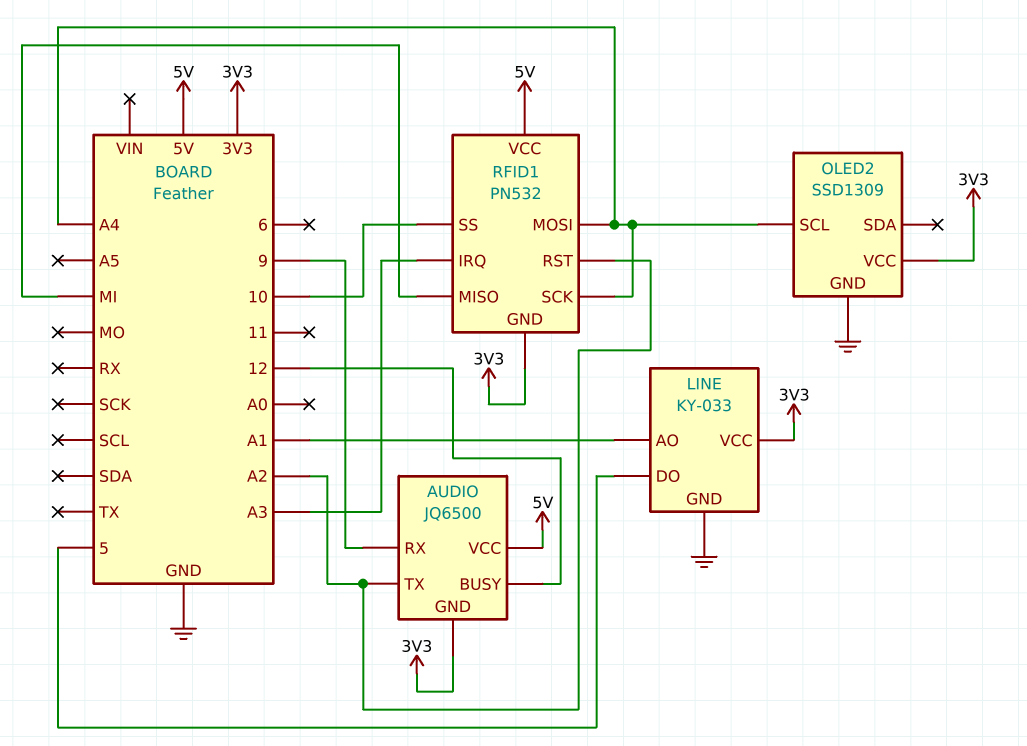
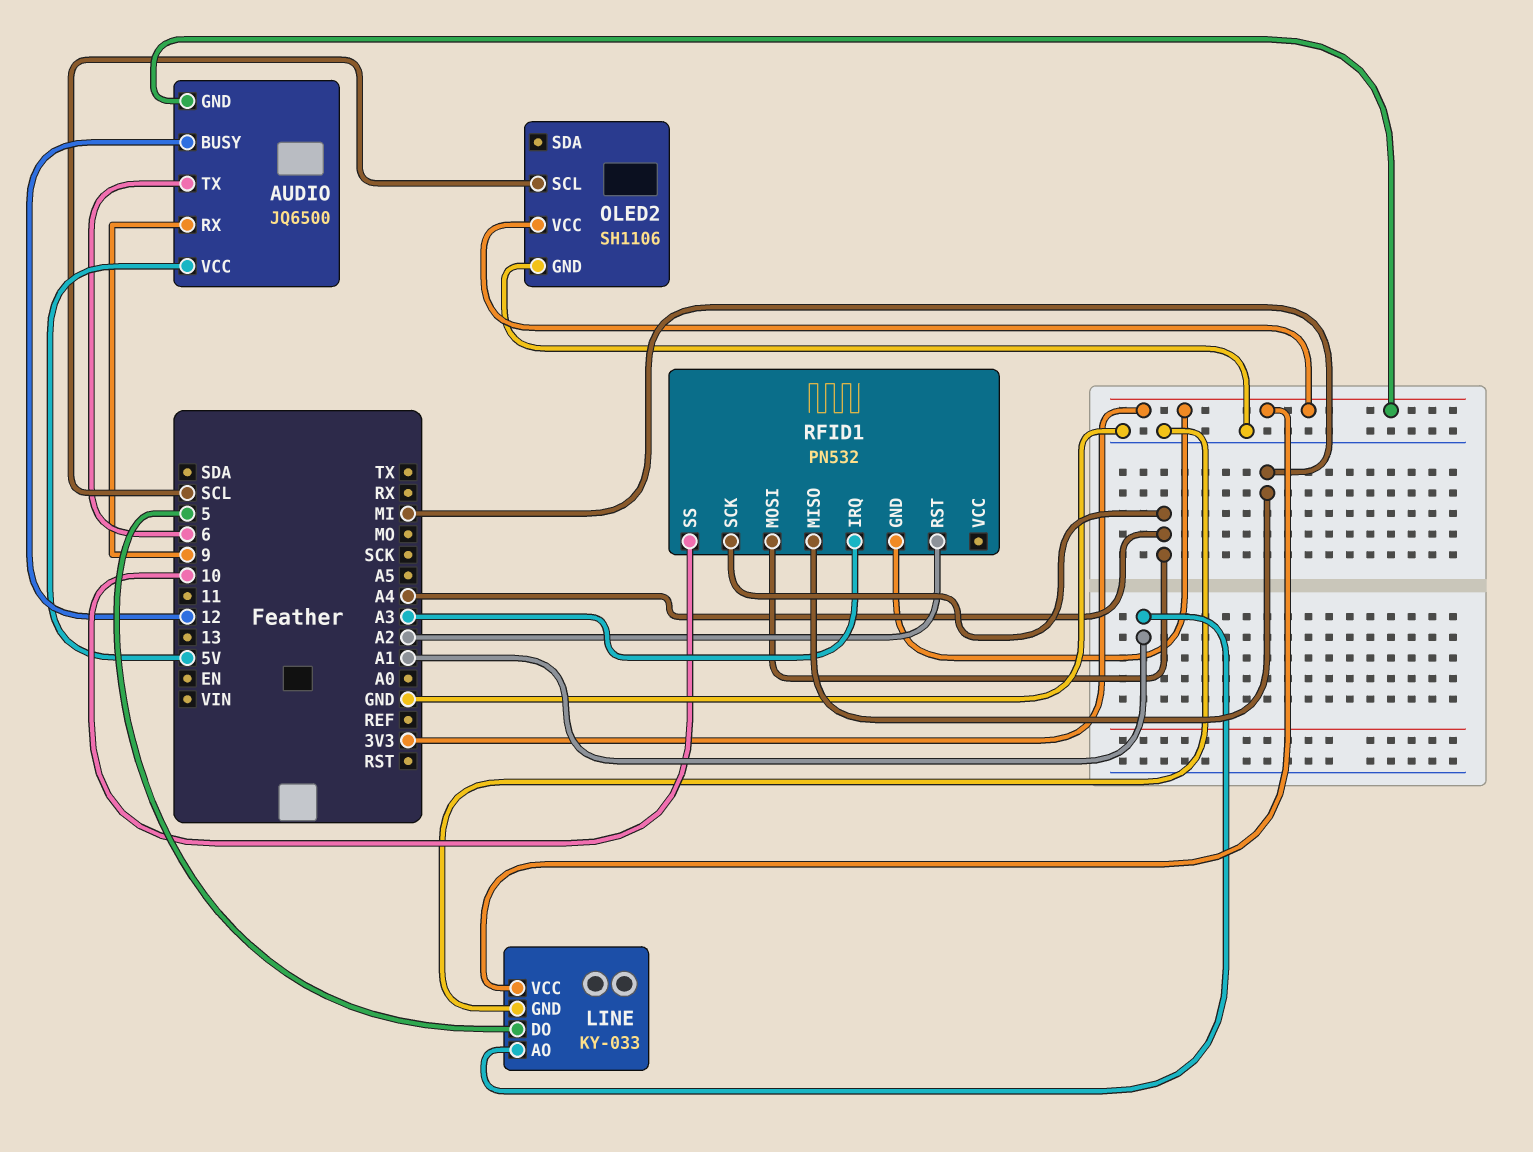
AUDIO pin TX: A2 -> 6
OLED2: SSD1309 -> SH1106
OLED2 pin SCL: A4 -> SCL
RFID1 pin VCC: 5V -> none

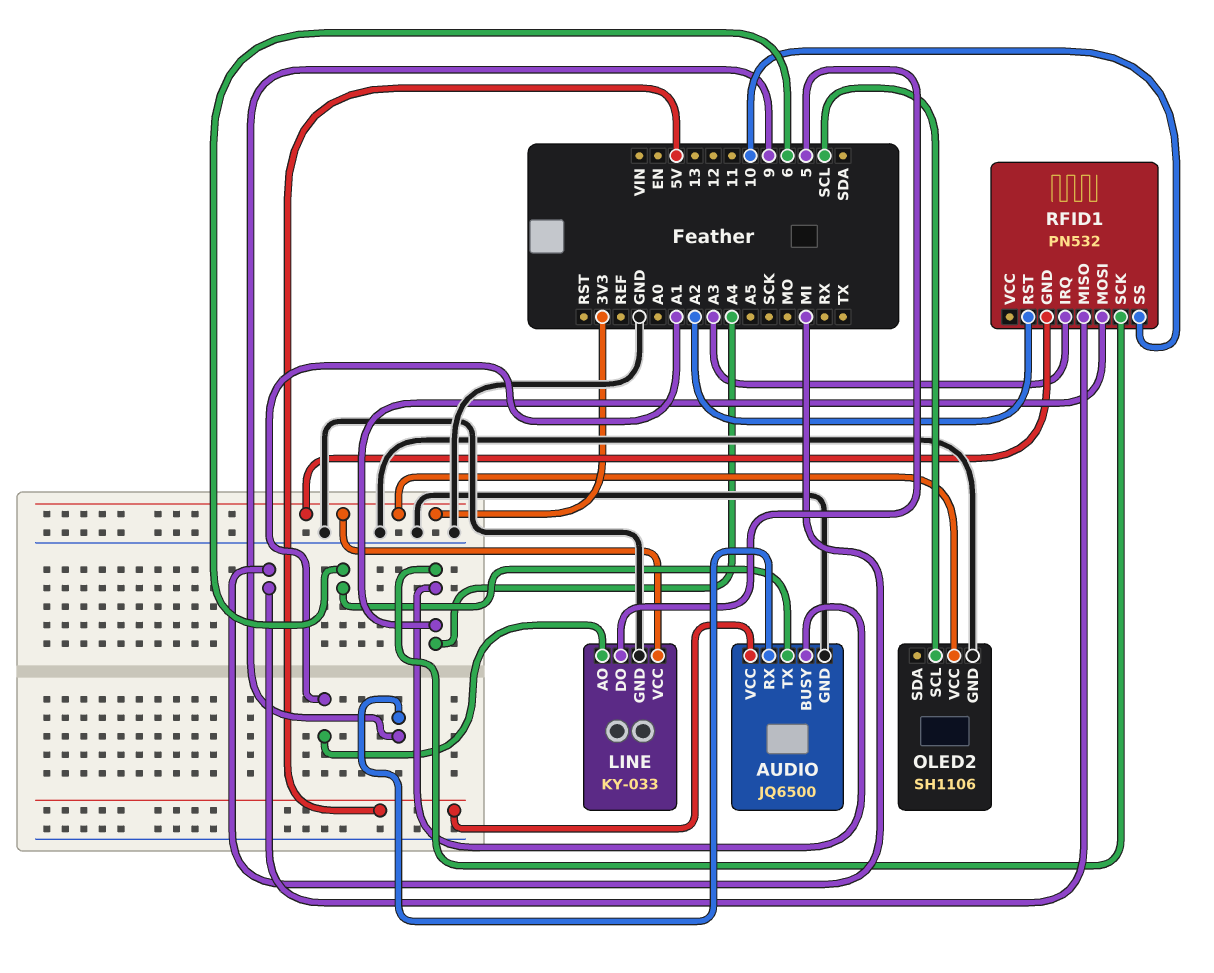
AUDIO pin BUSY: 12 -> A4
AUDIO pin GND: 3V3 -> GND

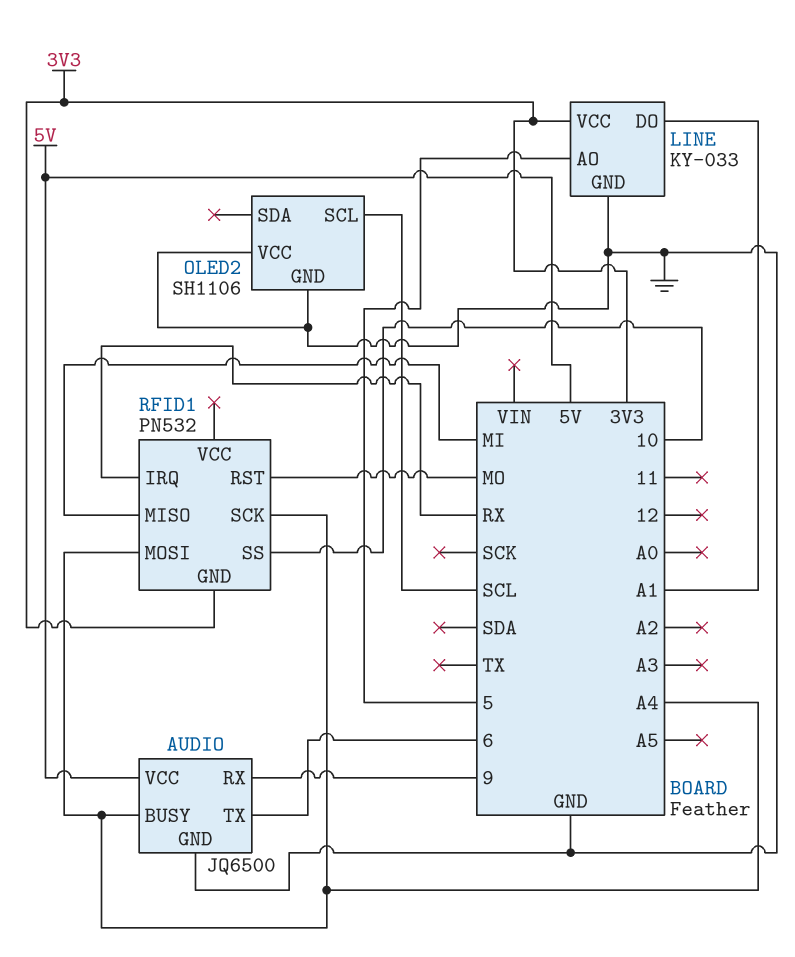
LINE pin AO: A1 -> 5
LINE pin DO: 5 -> A1
OLED2 pin VCC: 3V3 -> GND
RFID1 pin IRQ: A3 -> RX
RFID1 pin RST: A2 -> MO

